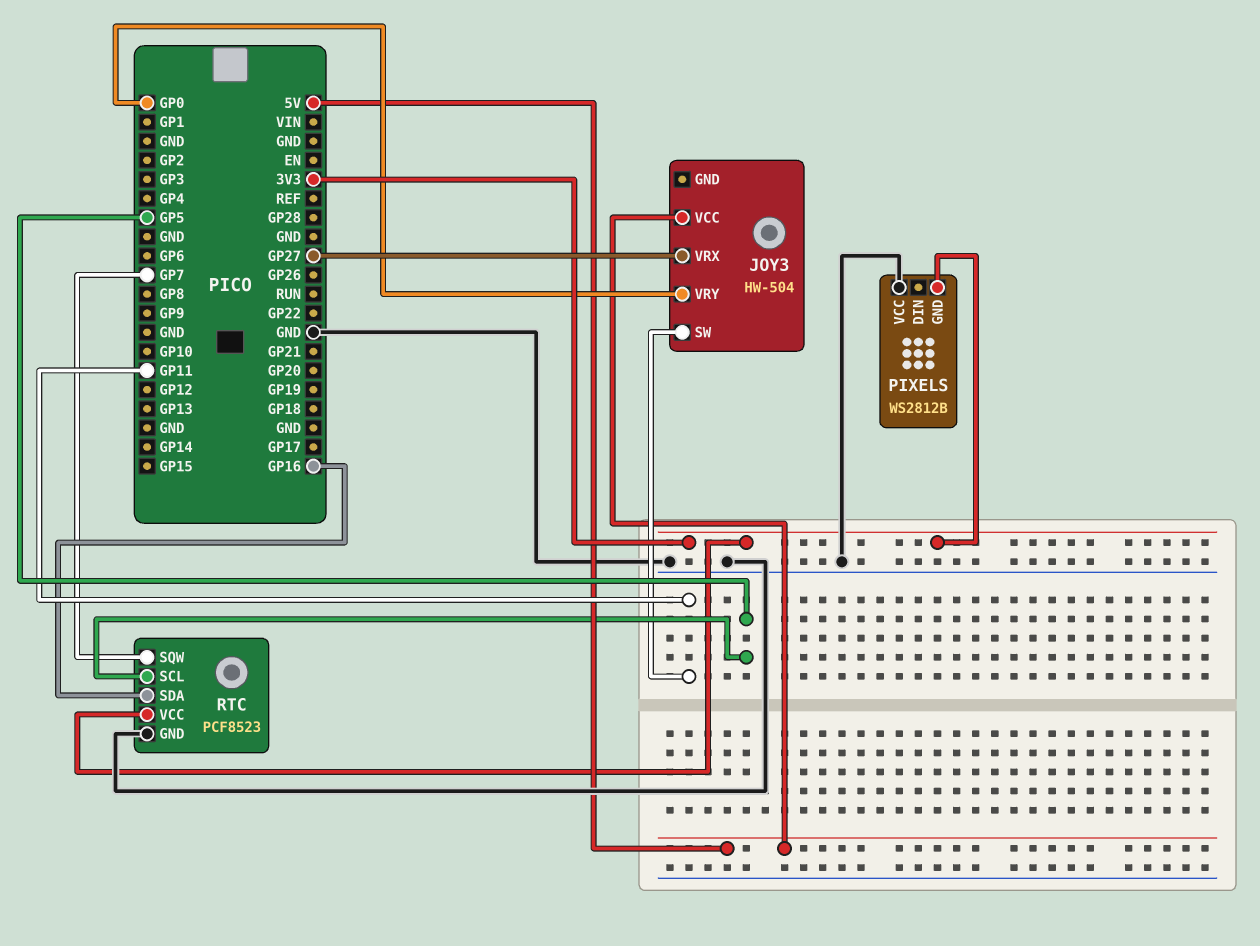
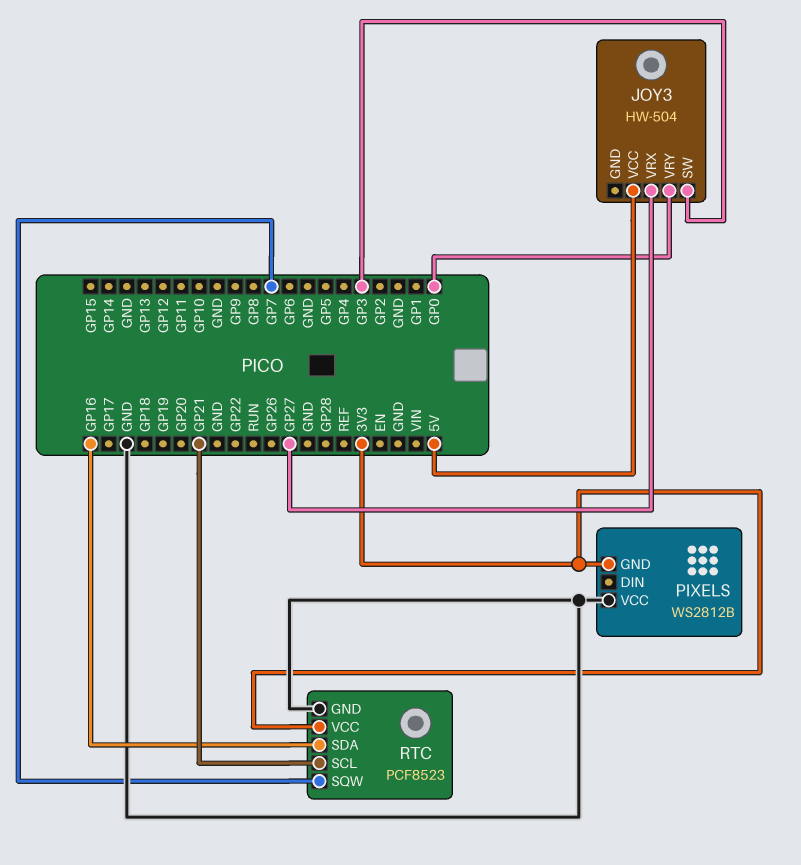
JOY3 pin SW: GP11 -> GP3
RTC pin SCL: GP5 -> GP21

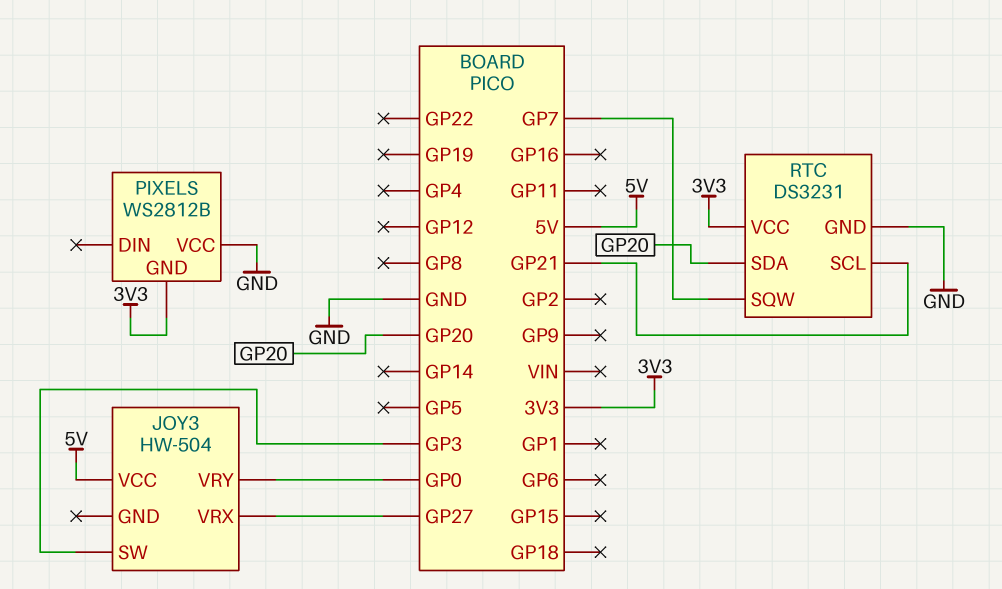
RTC: PCF8523 -> DS3231
RTC pin SDA: GP16 -> GP20

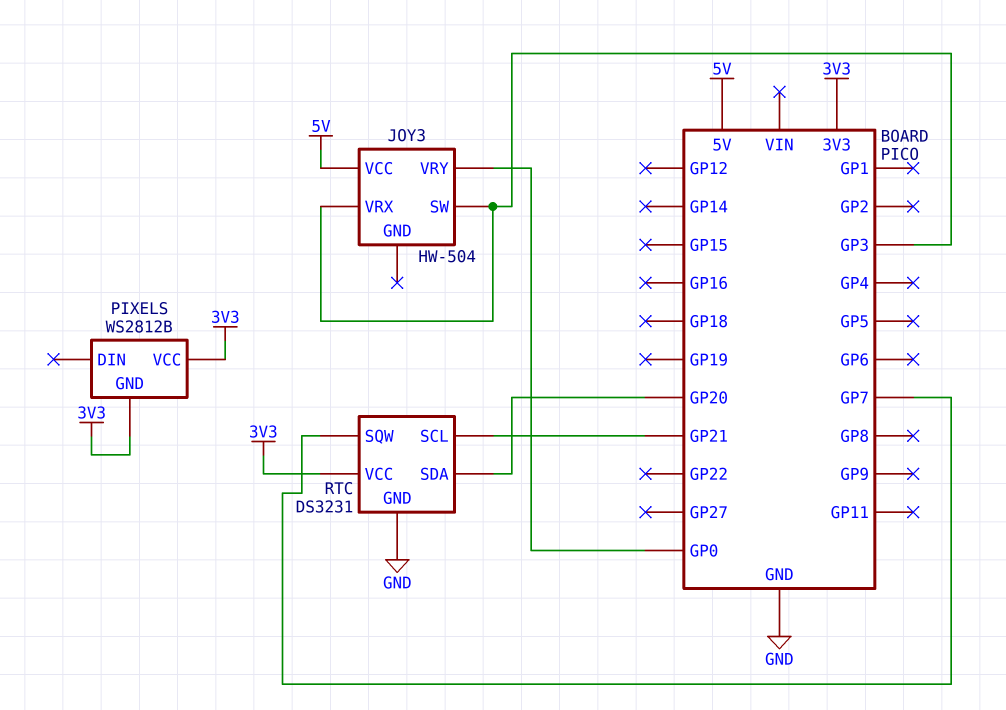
JOY3 pin VRX: GP27 -> GP3
PIXELS pin VCC: GND -> 3V3

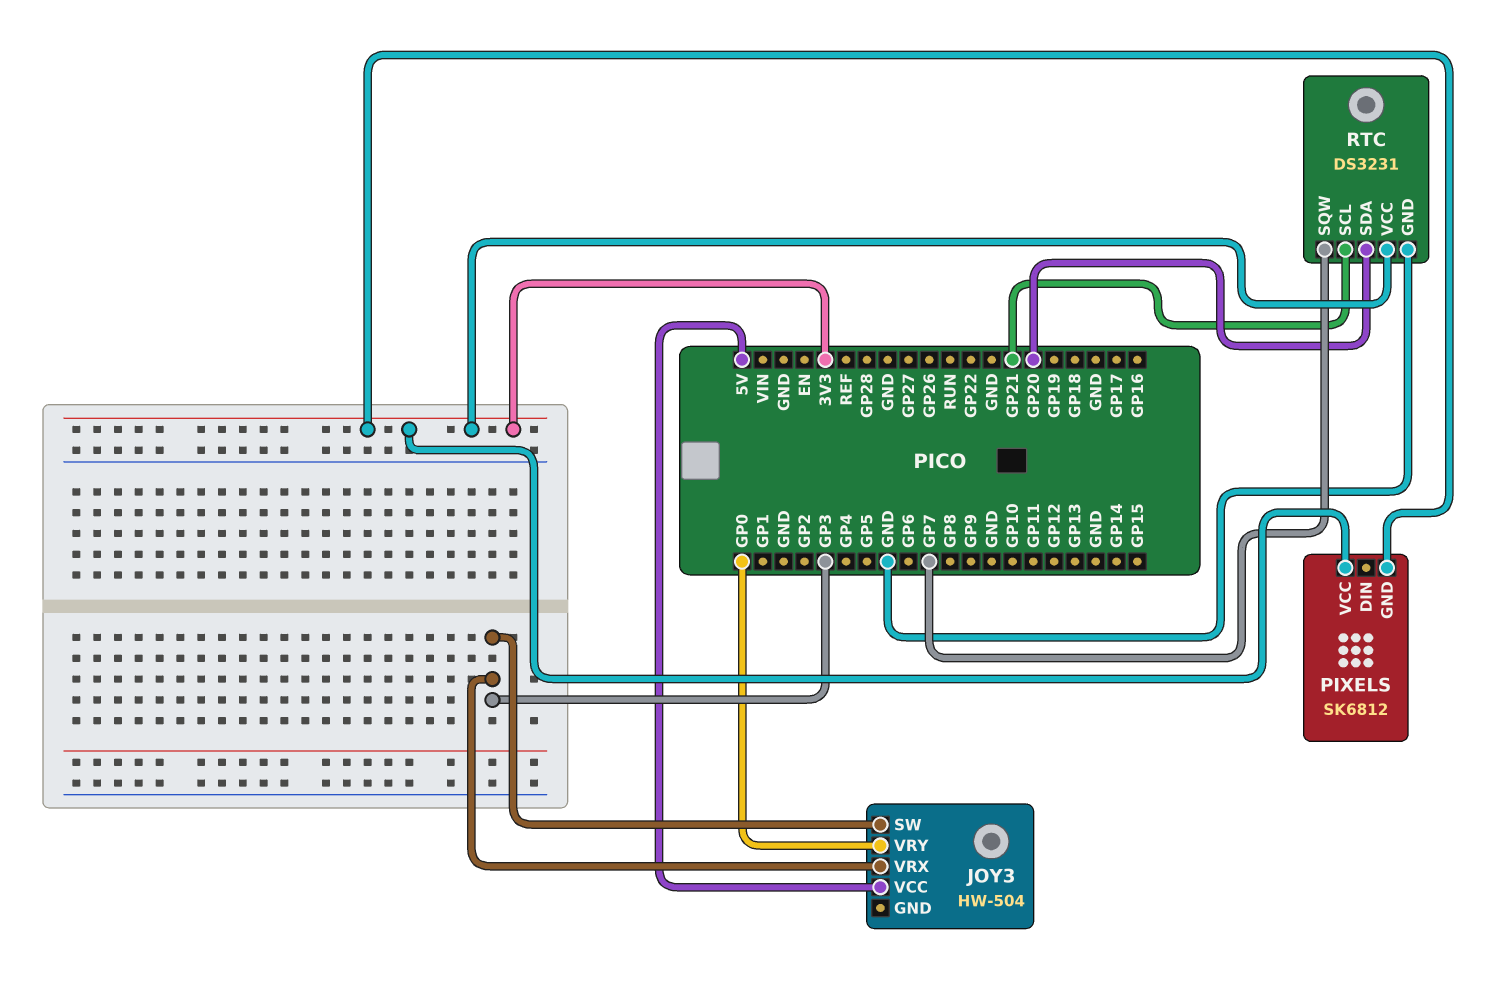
PIXELS: WS2812B -> SK6812

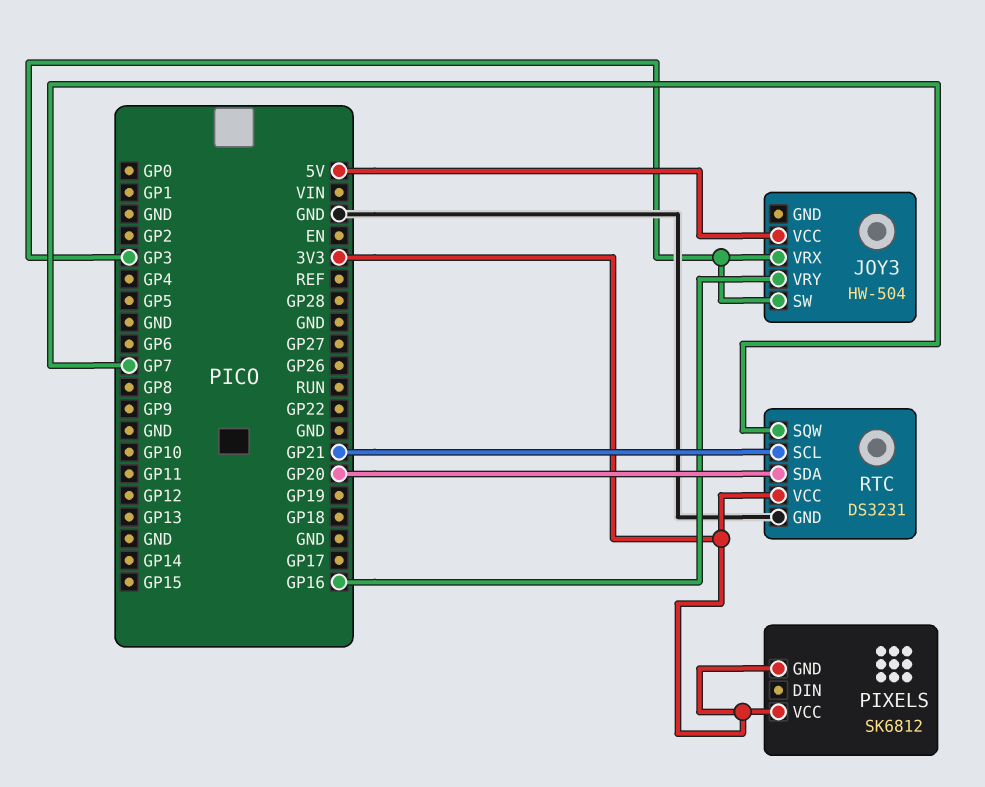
JOY3 pin VRY: GP0 -> GP16

